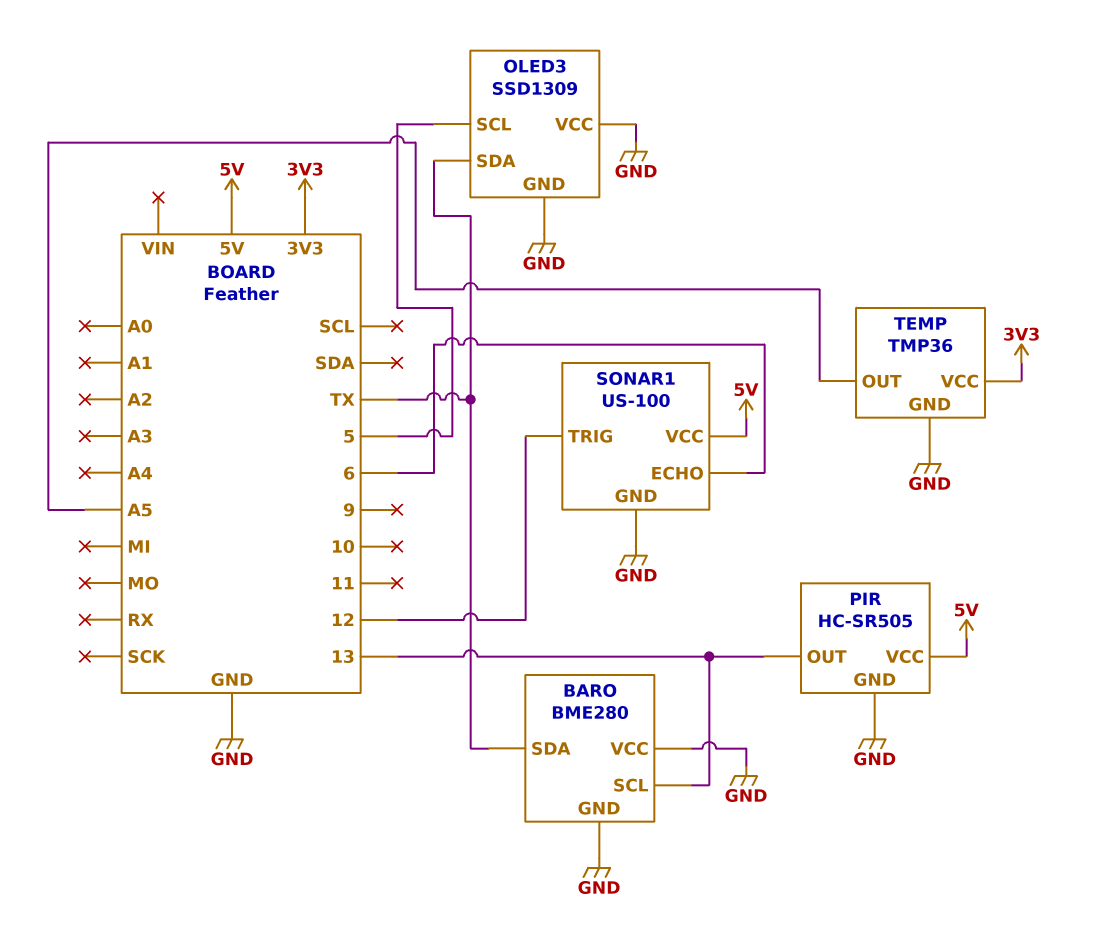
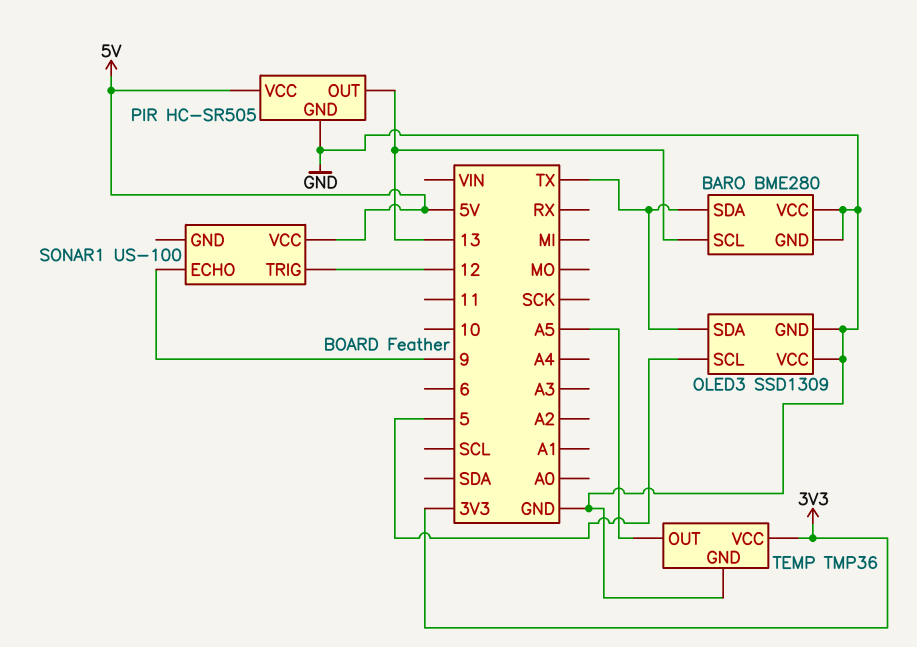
SONAR1 pin ECHO: 6 -> 9
SONAR1 pin GND: GND -> none

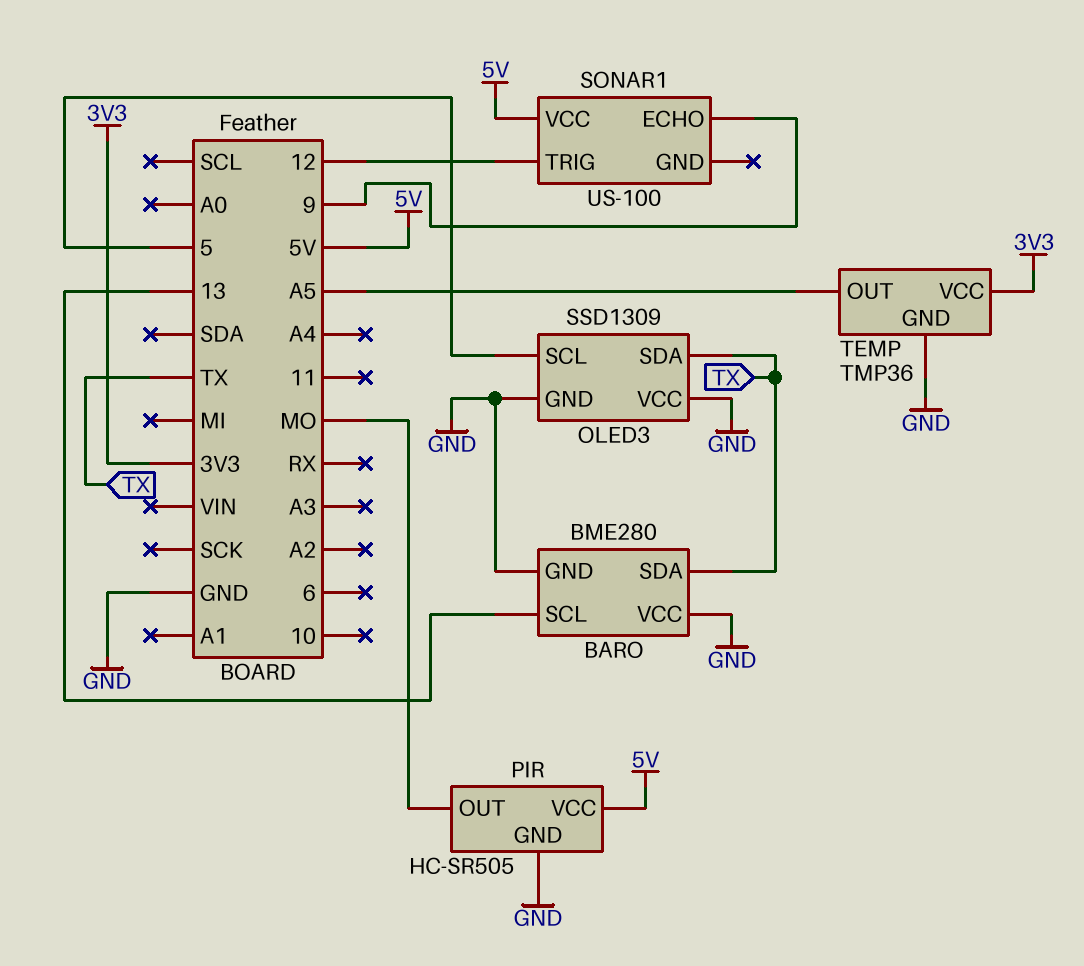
PIR pin OUT: 13 -> MO

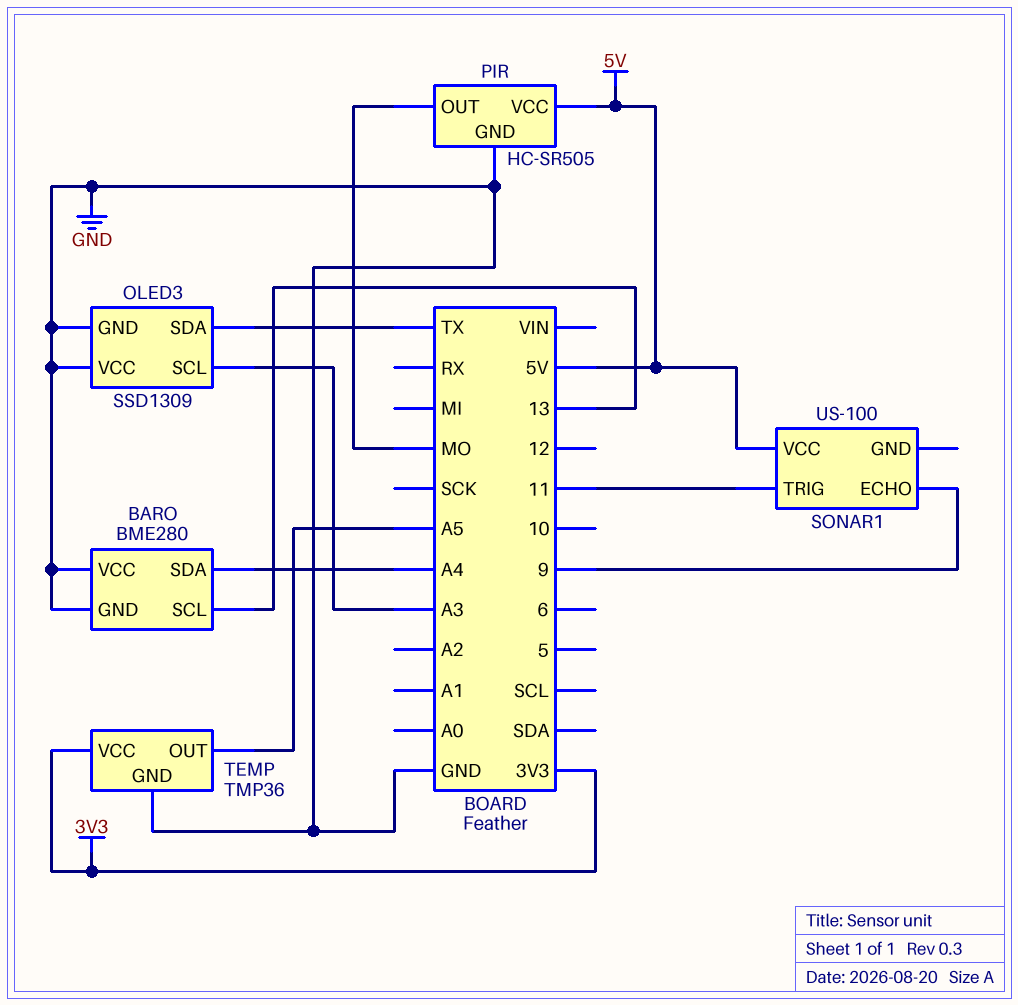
BARO pin SDA: TX -> A4
OLED3 pin SCL: 5 -> A3
SONAR1 pin TRIG: 12 -> 11

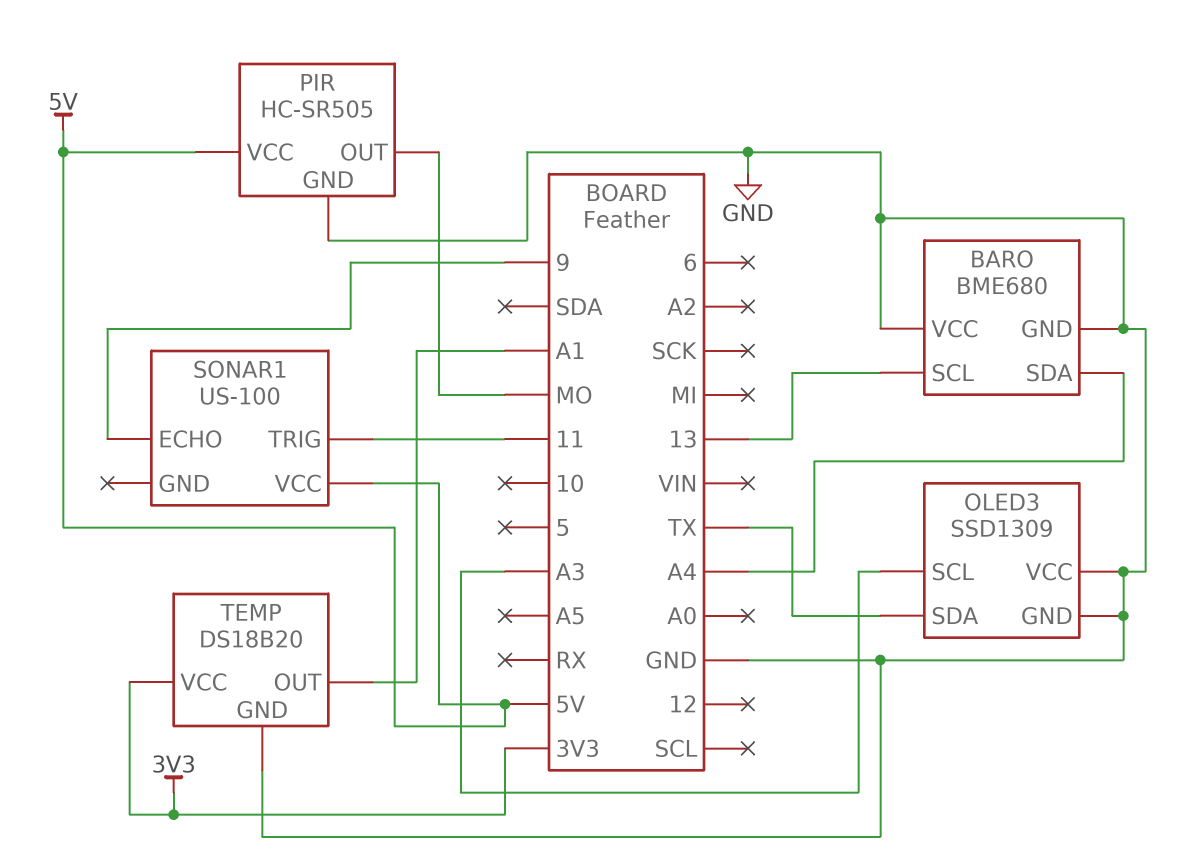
BARO: BME280 -> BME680
TEMP: TMP36 -> DS18B20
TEMP pin OUT: A5 -> A1

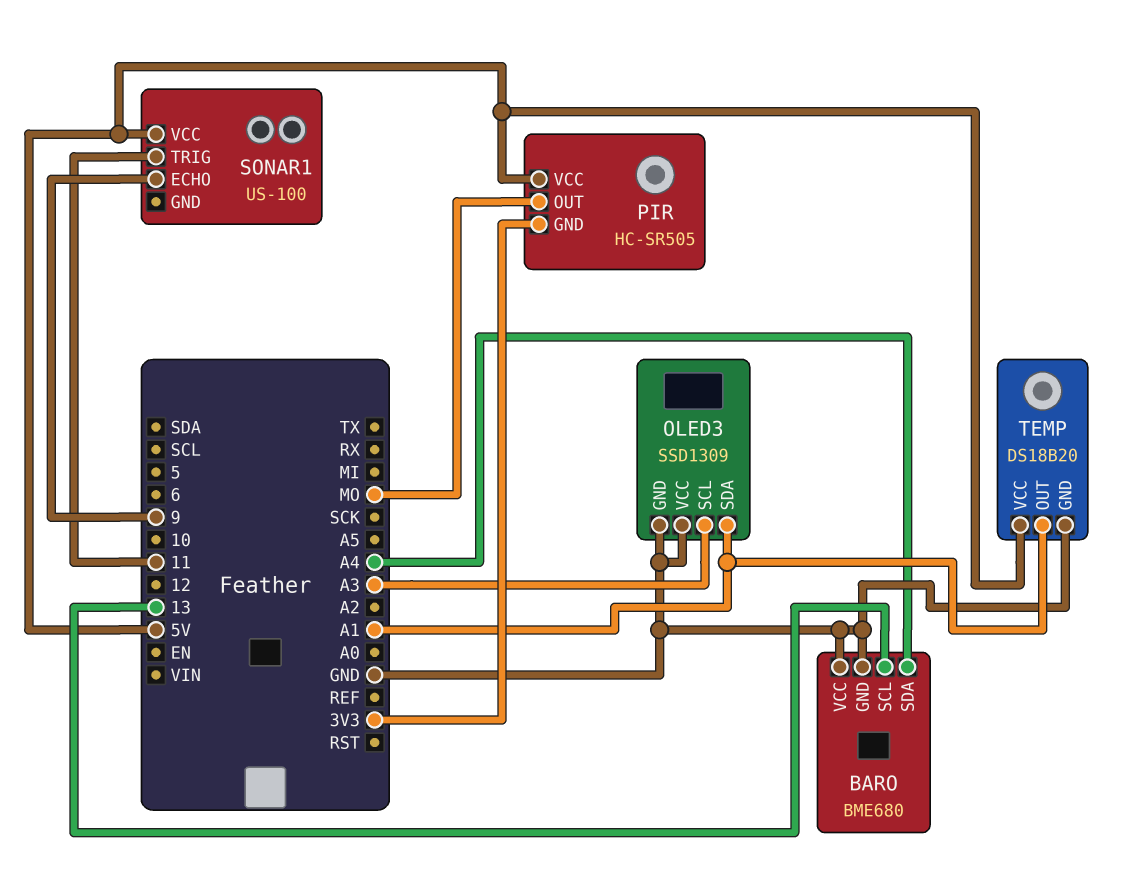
OLED3 pin SDA: TX -> A1
PIR pin GND: GND -> 3V3
TEMP pin VCC: 3V3 -> 5V

